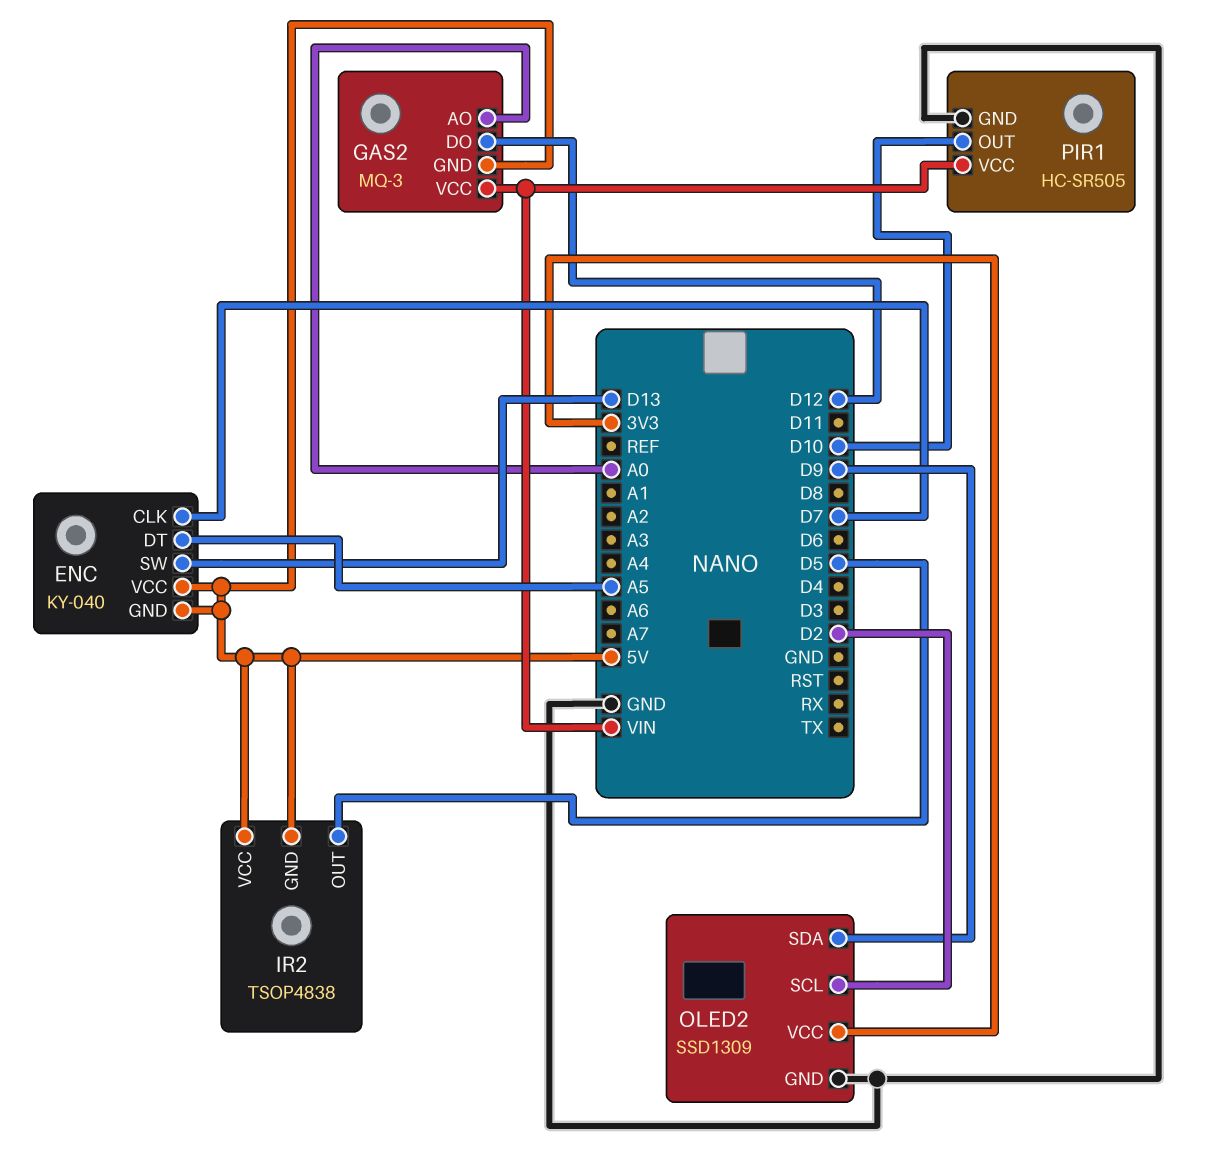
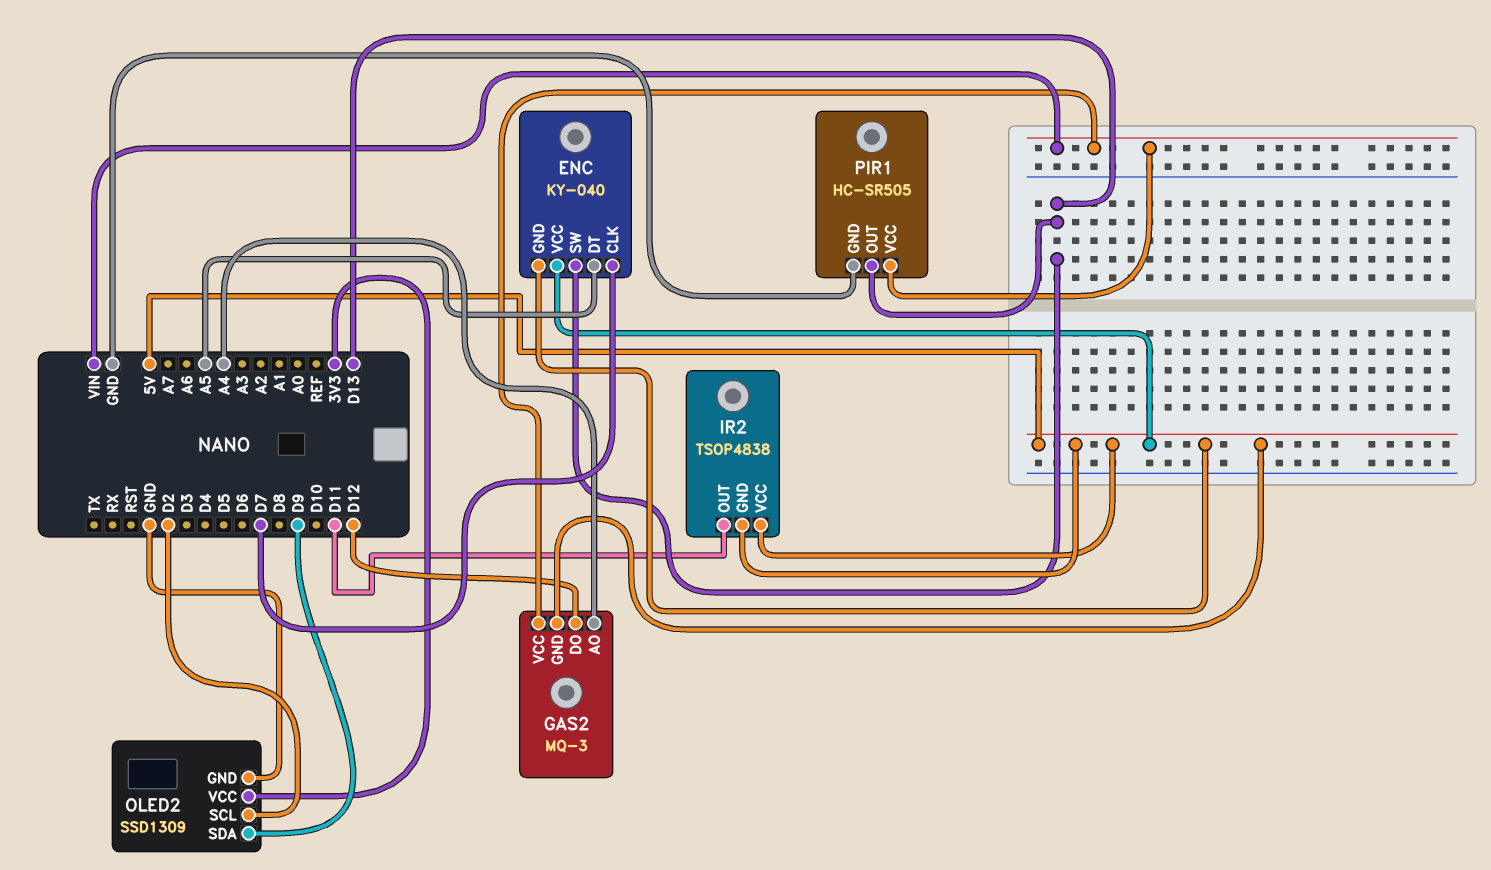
GAS2 pin AO: A0 -> A4
IR2 pin OUT: D5 -> D11
PIR1 pin OUT: D10 -> D13

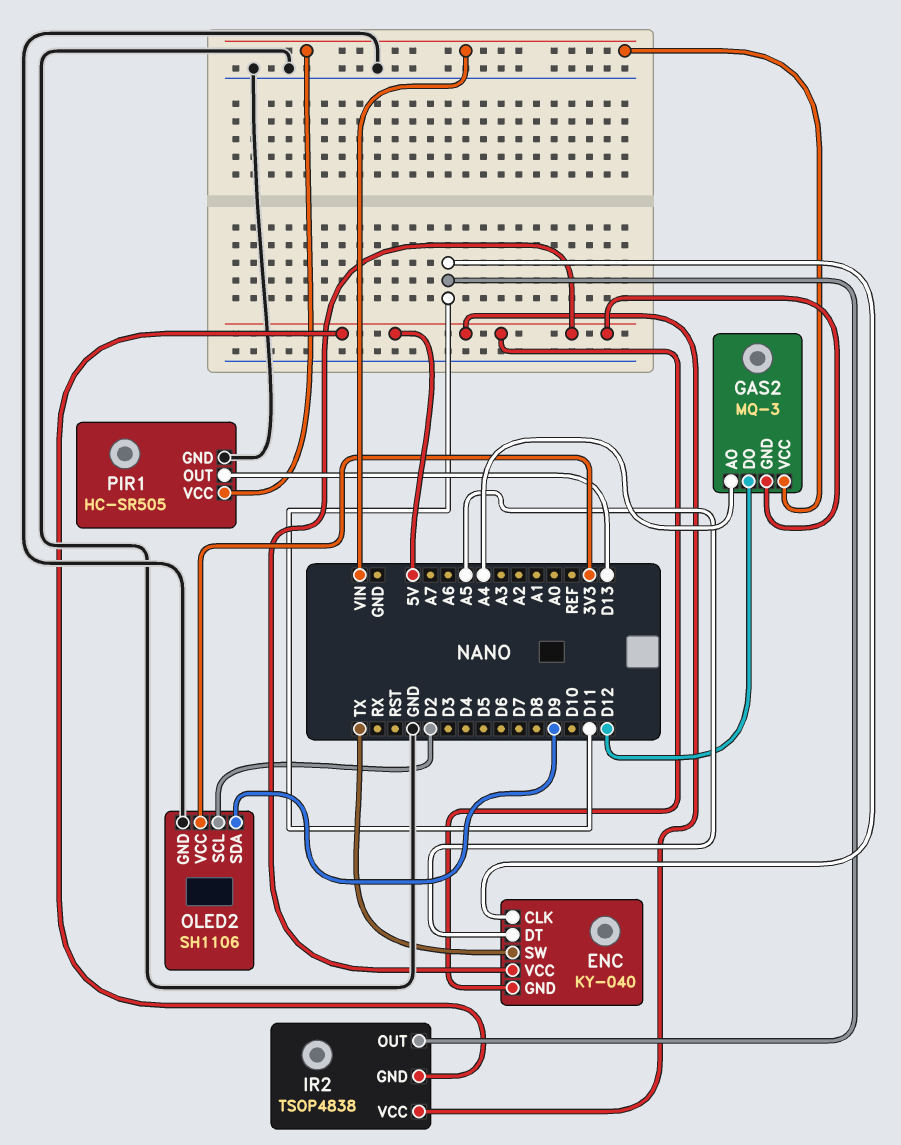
ENC pin CLK: D7 -> D11
ENC pin SW: D13 -> TX
OLED2: SSD1309 -> SH1106

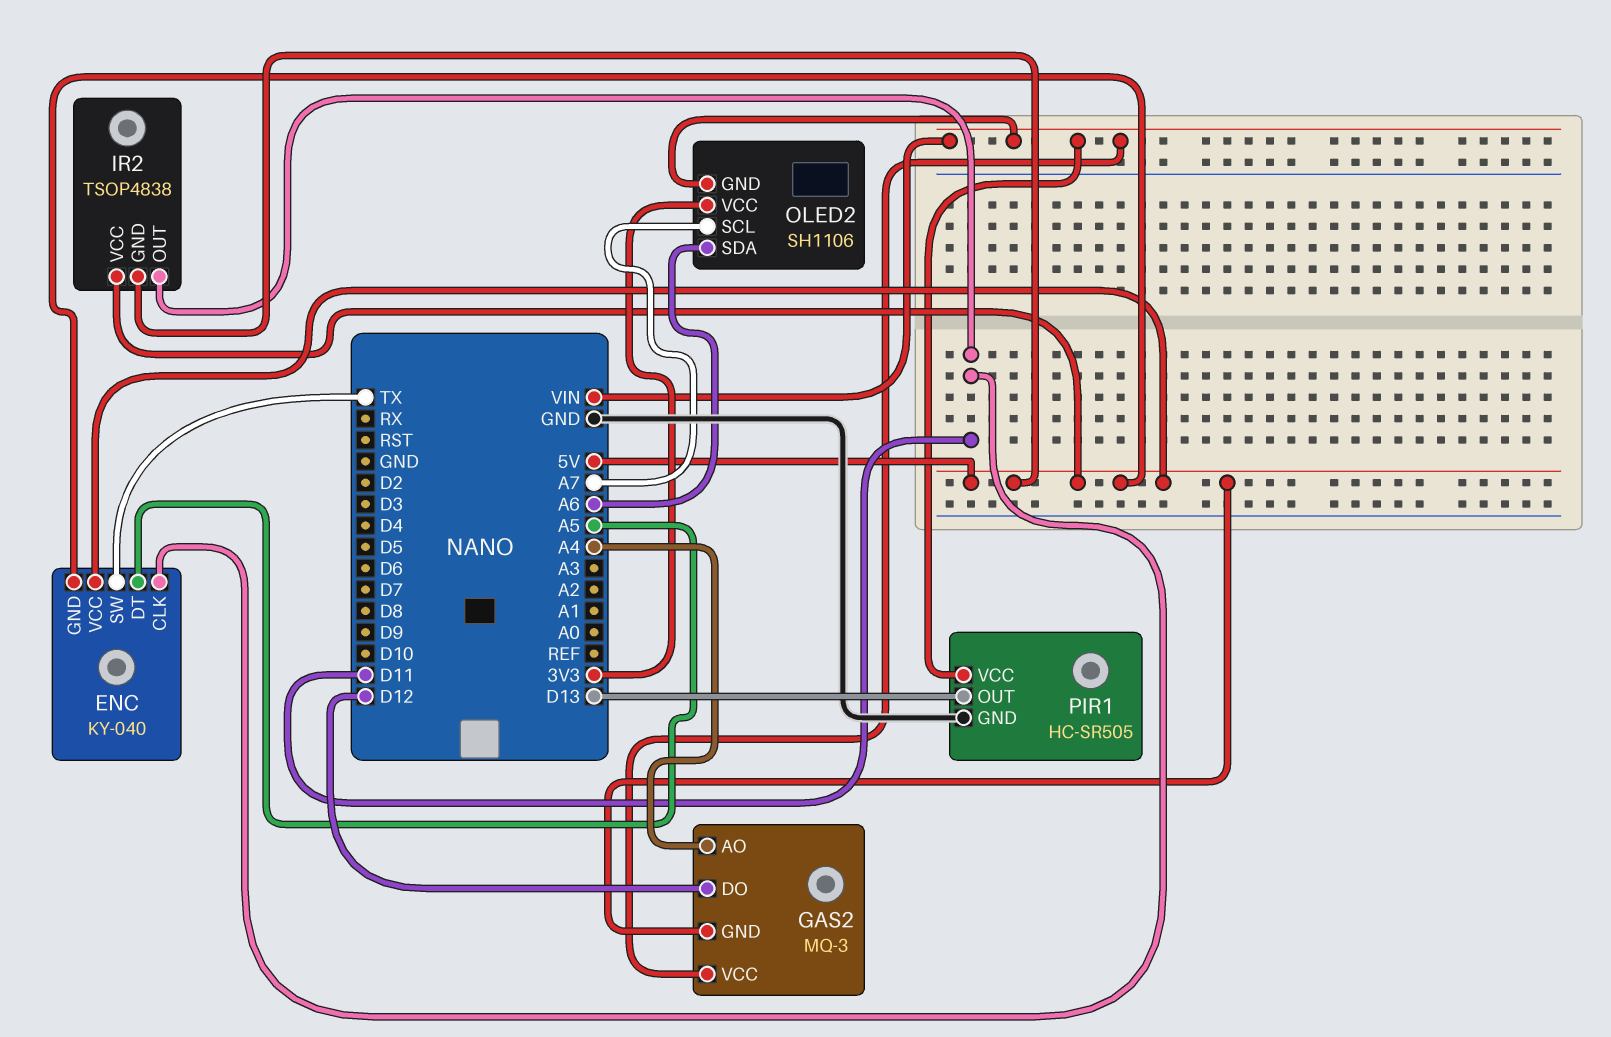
OLED2 pin GND: GND -> VIN
OLED2 pin SCL: D2 -> A7
OLED2 pin SDA: D9 -> A6

